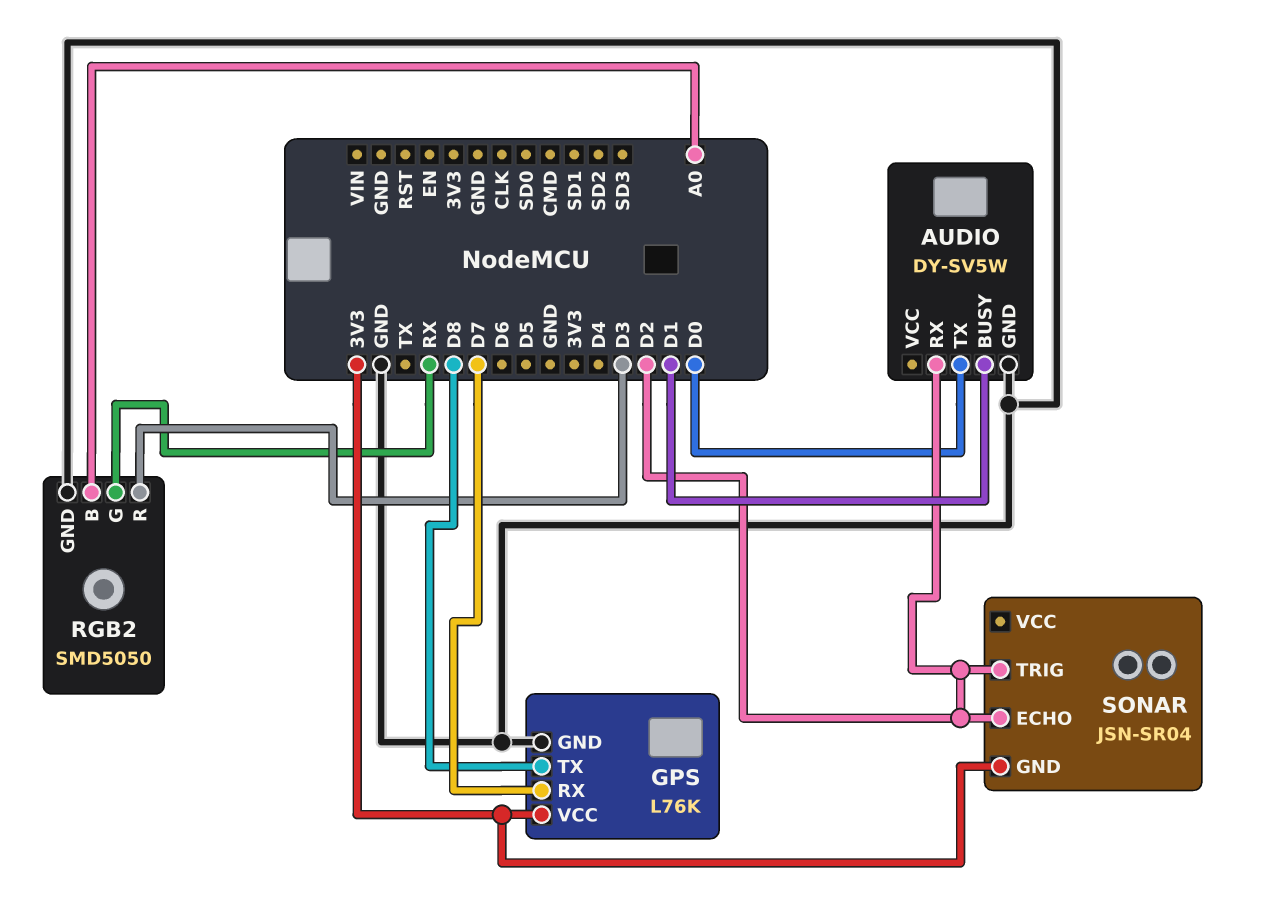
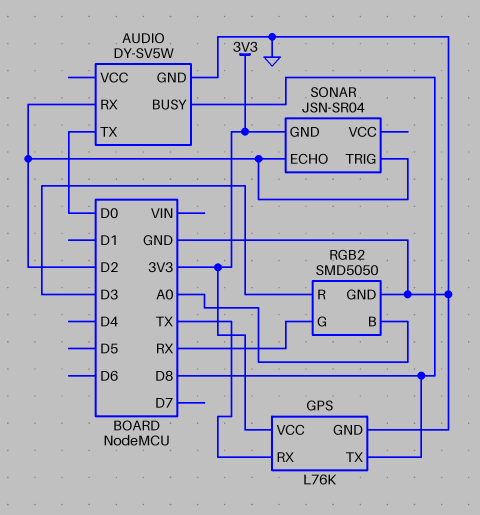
AUDIO pin BUSY: D1 -> D8
GPS pin RX: D7 -> TX

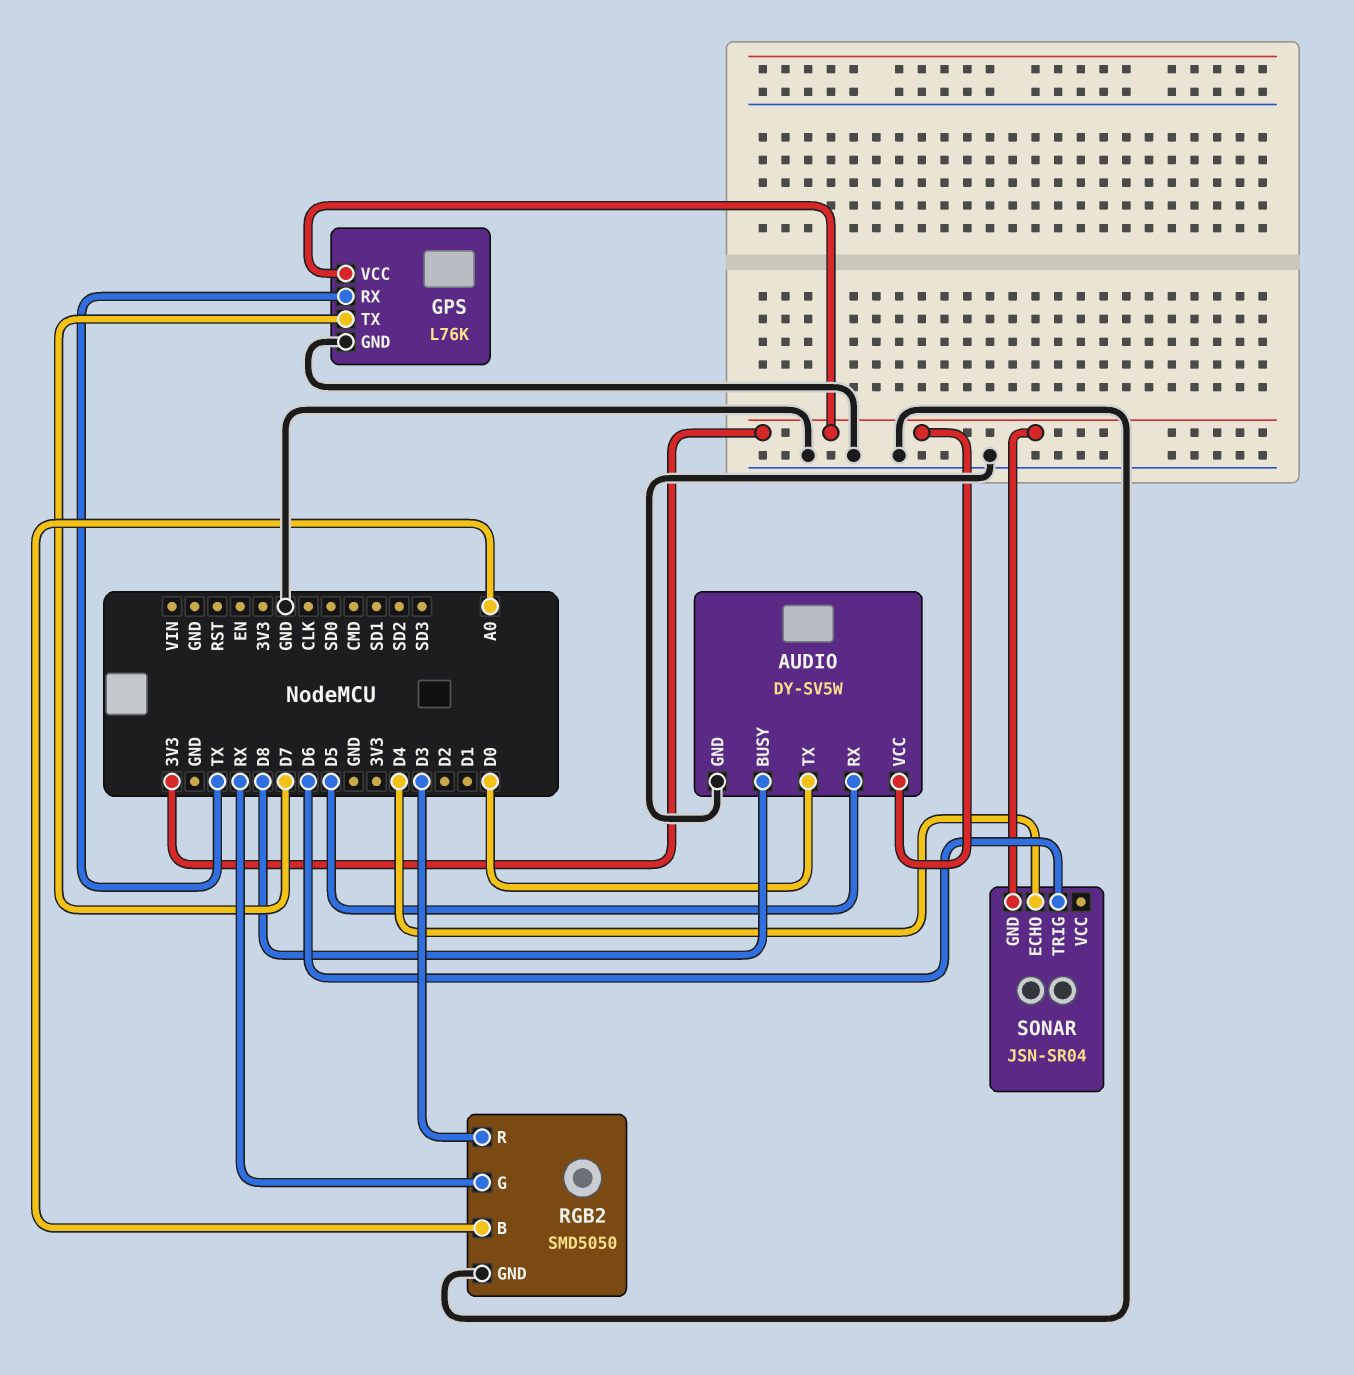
AUDIO pin RX: D2 -> D5
AUDIO pin VCC: none -> 3V3
GPS pin TX: D8 -> D7
SONAR pin ECHO: D2 -> D4
SONAR pin TRIG: D2 -> D6

